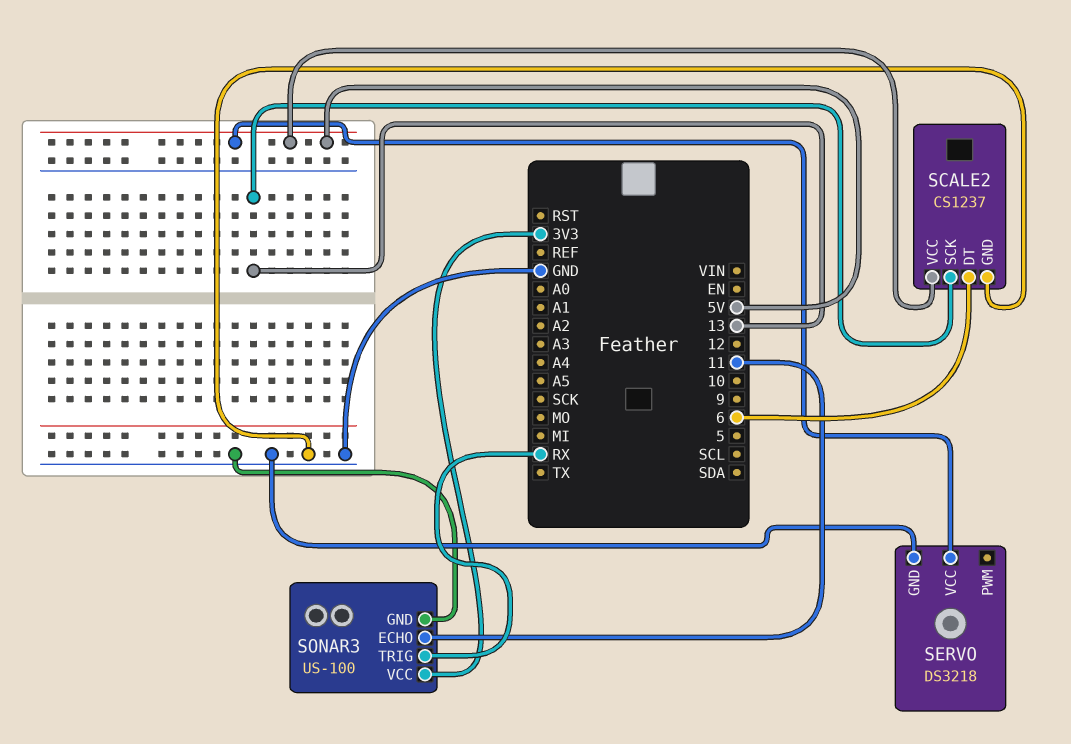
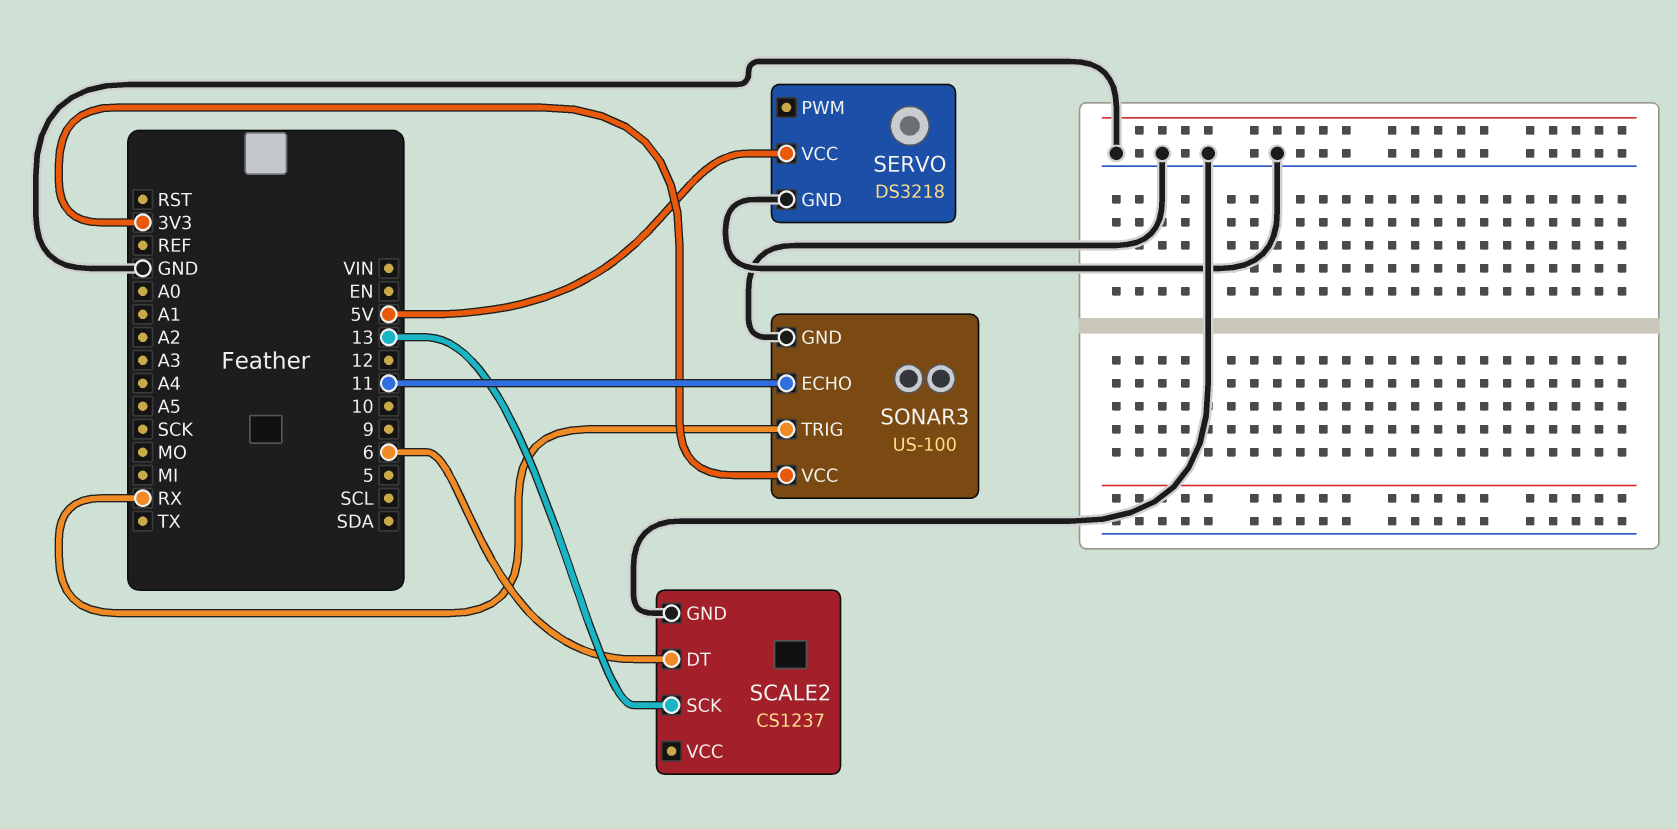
SCALE2 pin VCC: 5V -> none

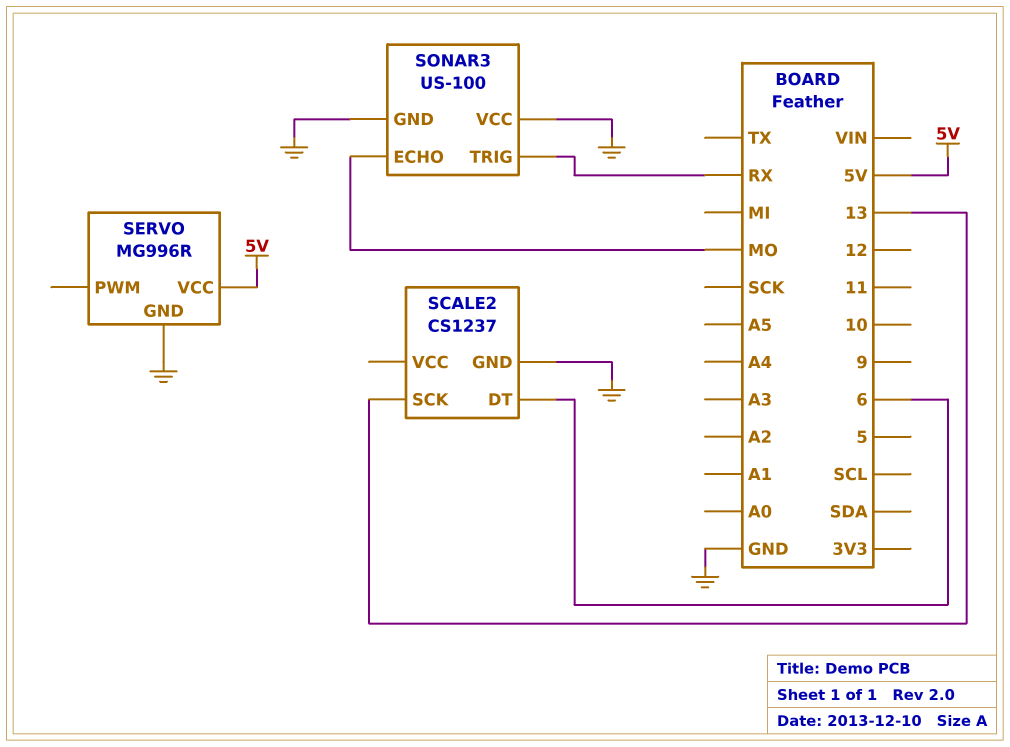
SERVO: DS3218 -> MG996R
SONAR3 pin ECHO: 11 -> MO
SONAR3 pin VCC: 3V3 -> GND

